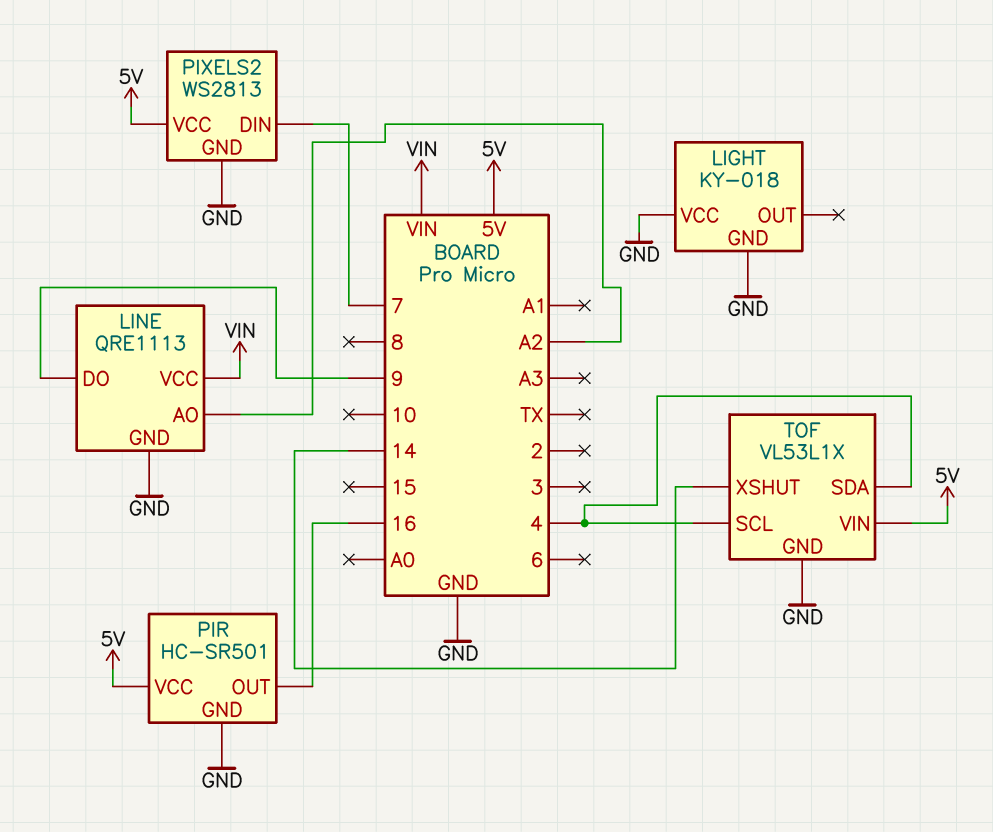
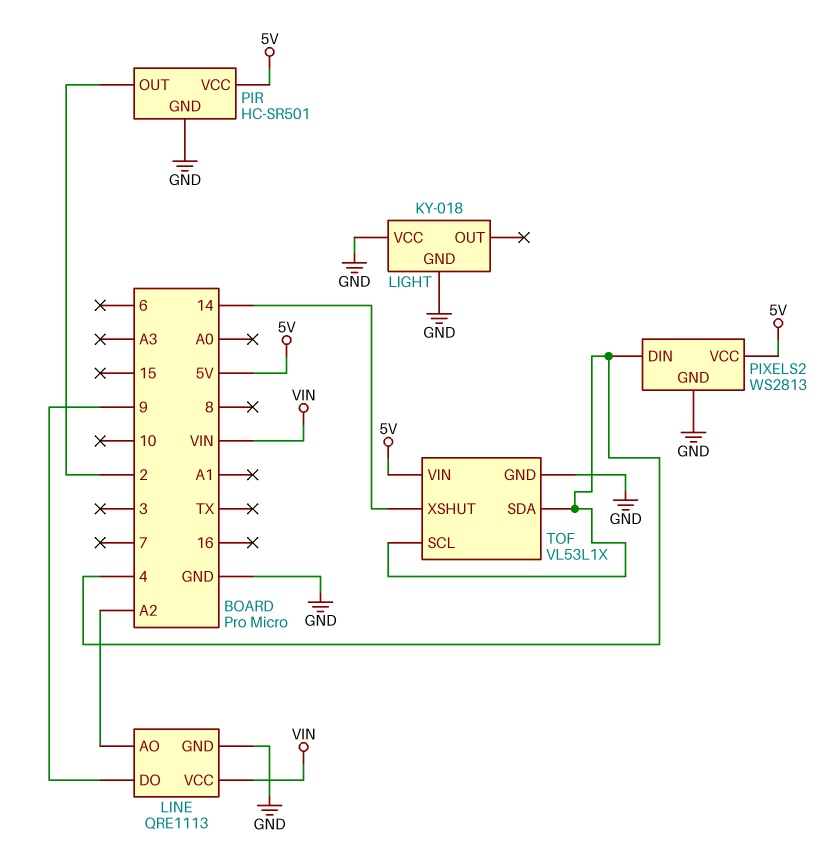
PIR pin OUT: 16 -> 2
PIXELS2 pin DIN: 7 -> 4

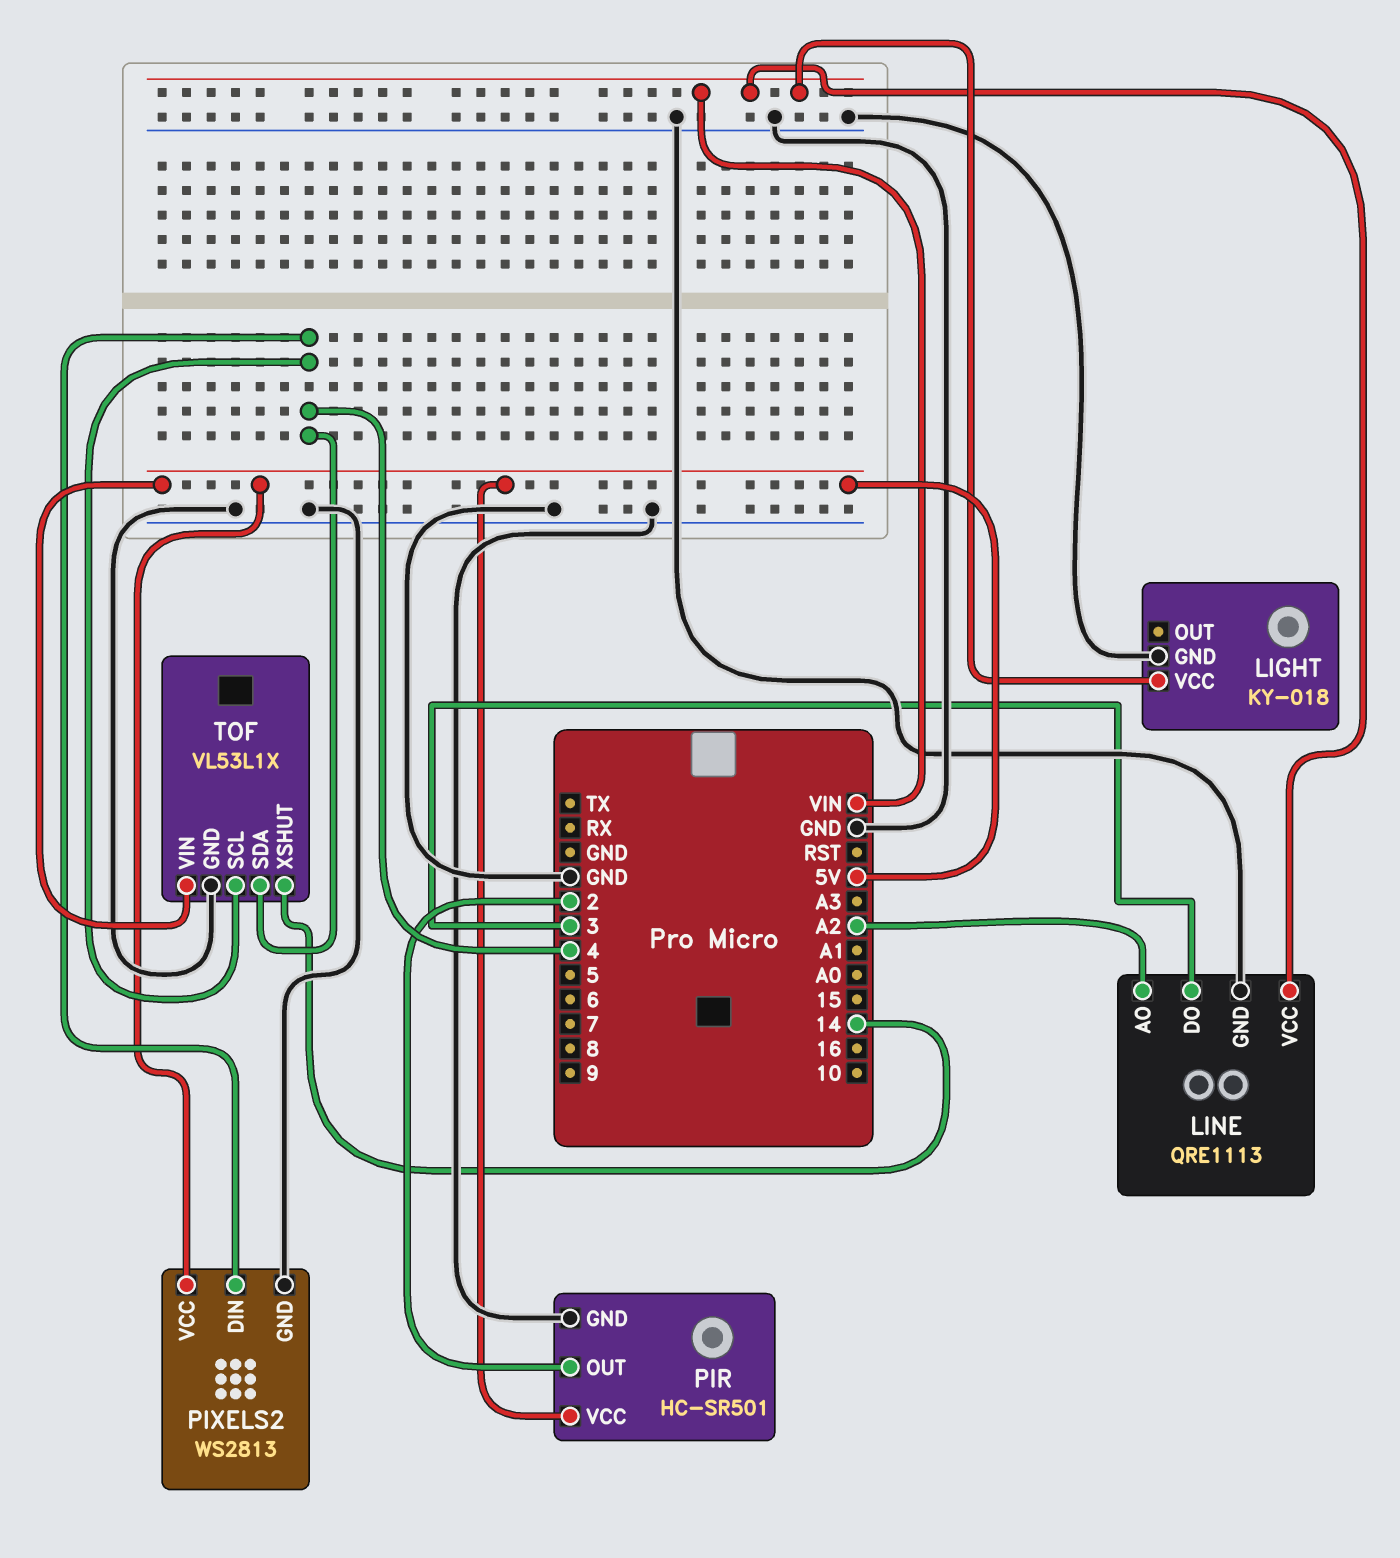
LIGHT pin VCC: GND -> VIN
LINE pin DO: 9 -> 3

